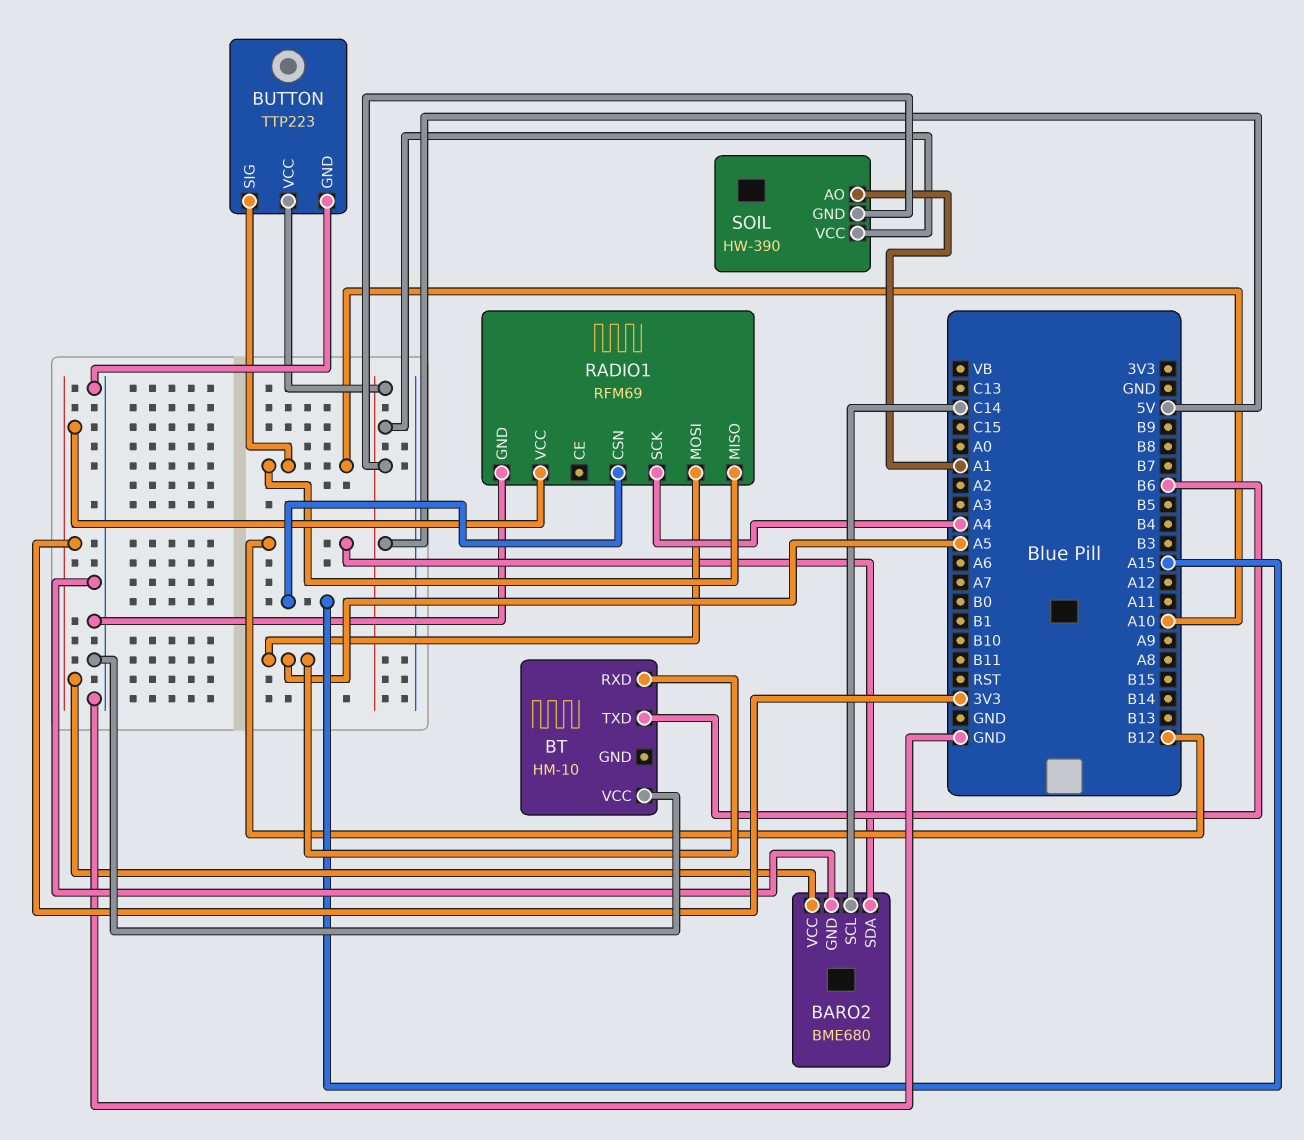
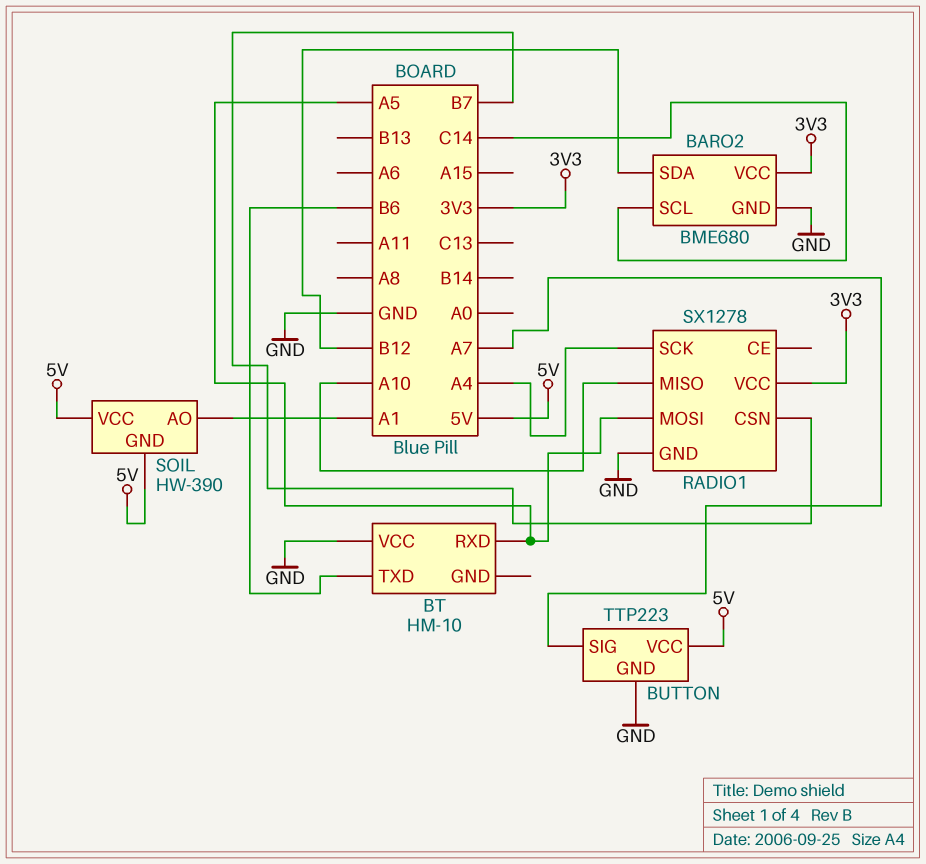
BUTTON pin SIG: A10 -> A7
RADIO1: RFM69 -> SX1278
RADIO1 pin CSN: A15 -> B7

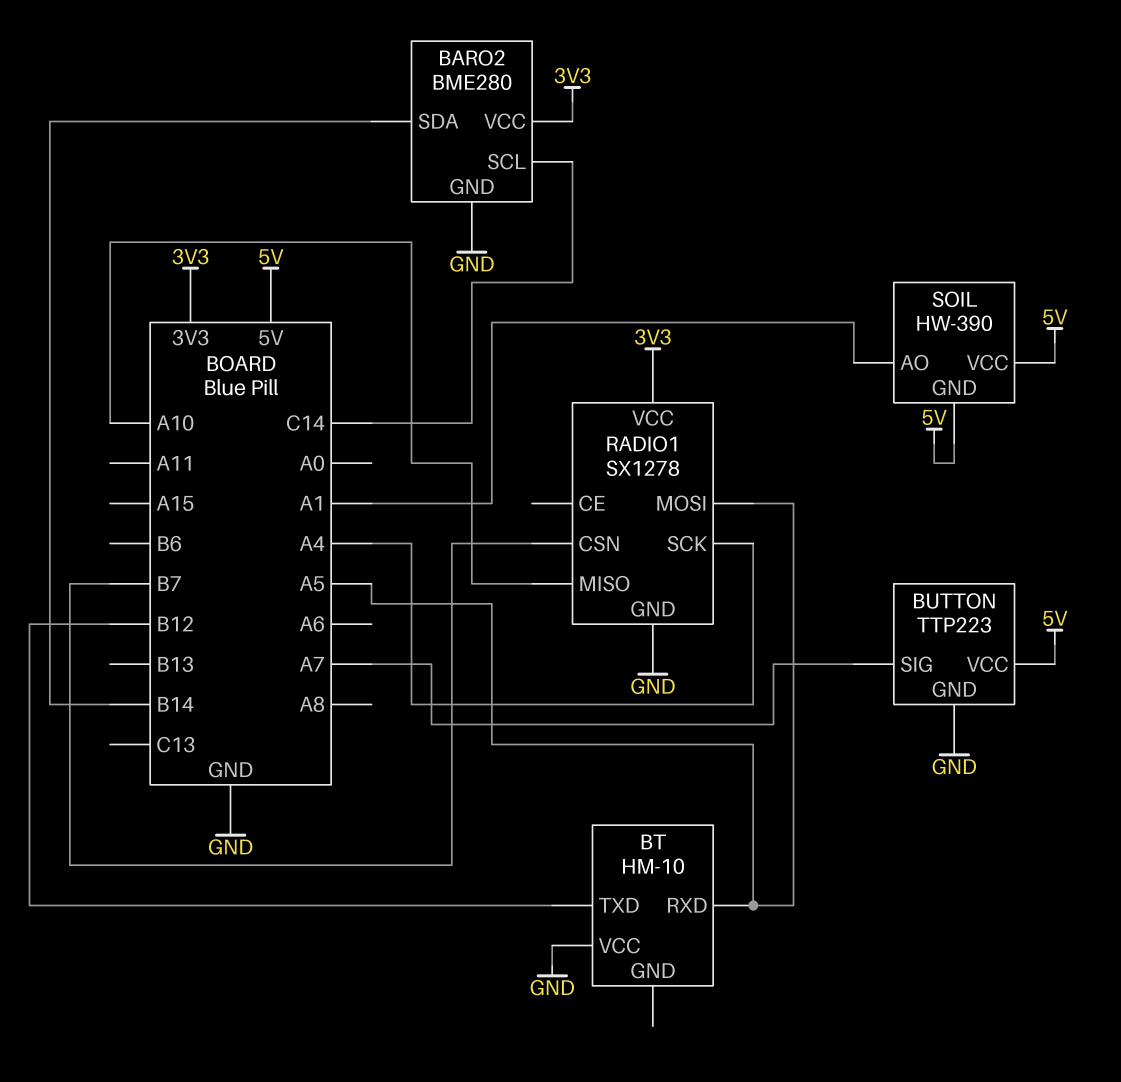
BARO2: BME680 -> BME280
BARO2 pin SDA: B12 -> B14
BT pin TXD: B6 -> B12

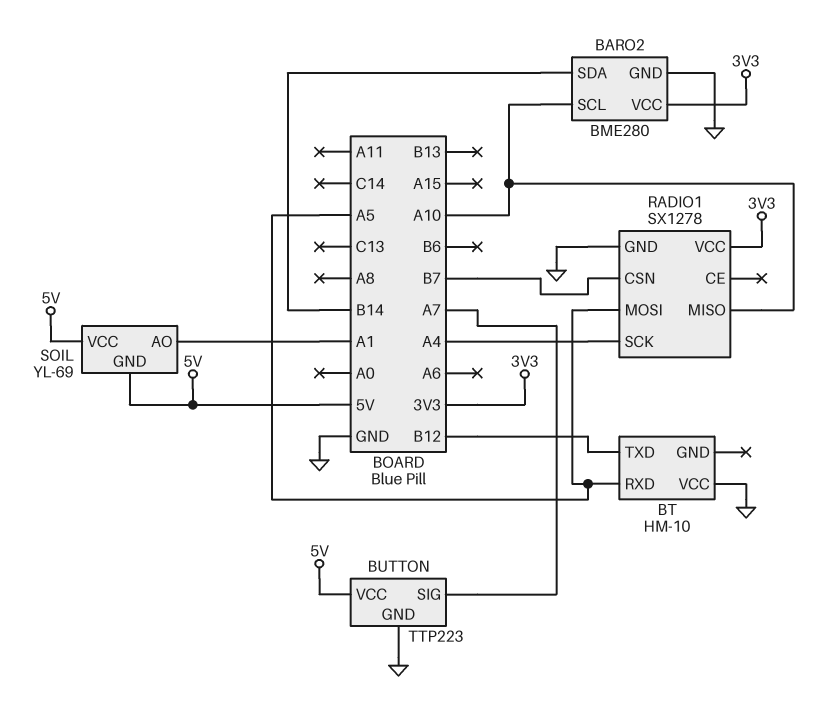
BARO2 pin SCL: C14 -> A10
SOIL: HW-390 -> YL-69

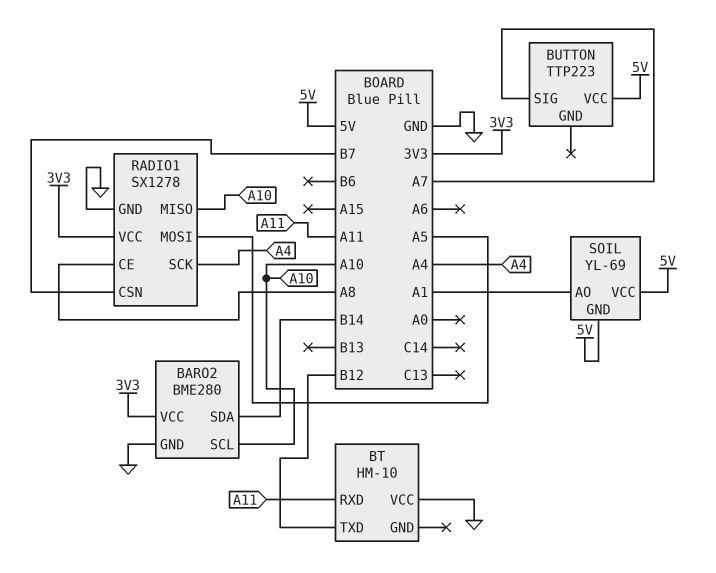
BT pin RXD: A5 -> A11
BUTTON pin GND: GND -> none
RADIO1 pin CE: none -> A8

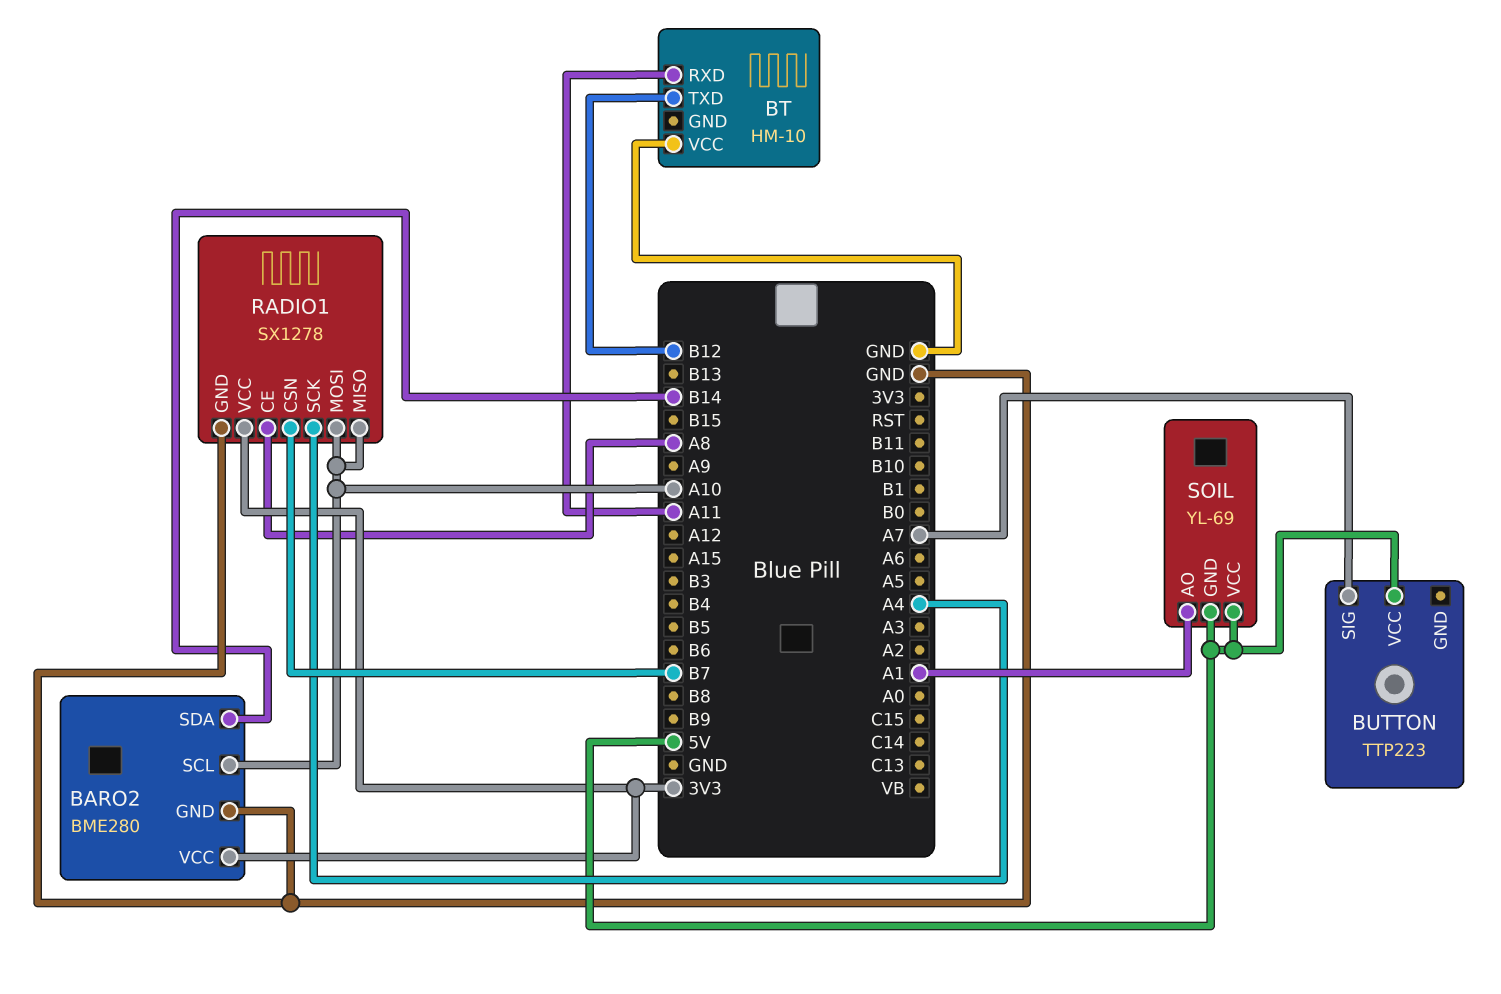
RADIO1 pin MOSI: A5 -> A10

